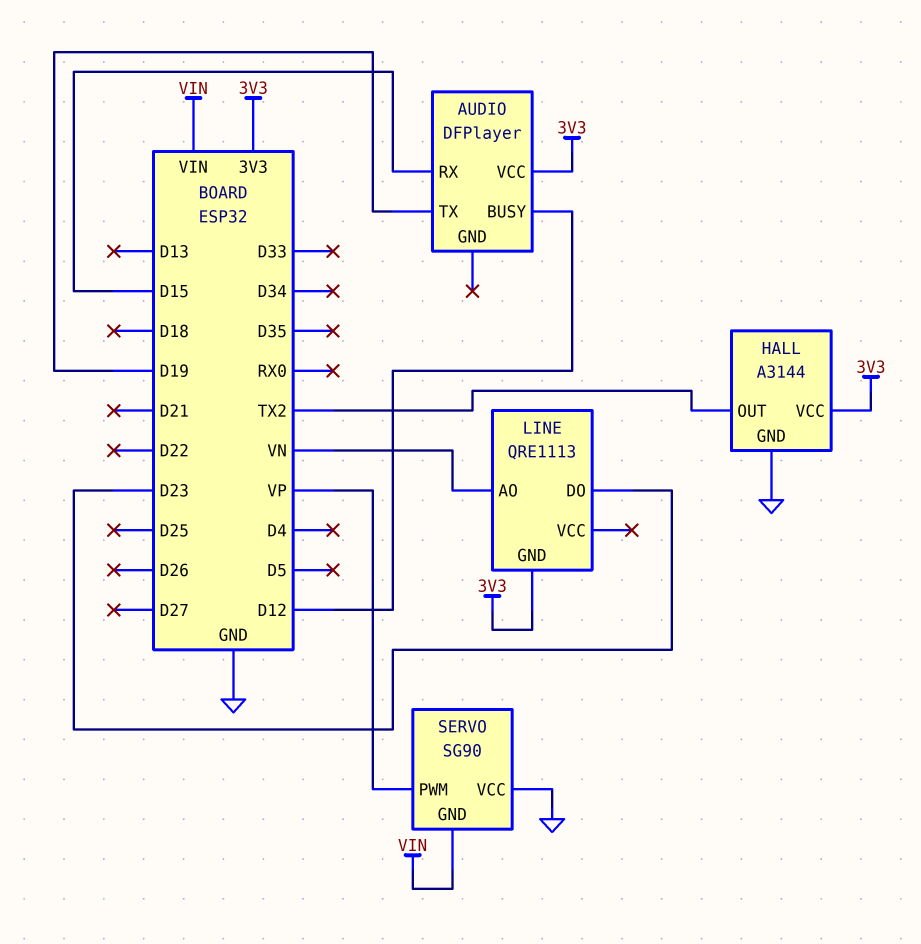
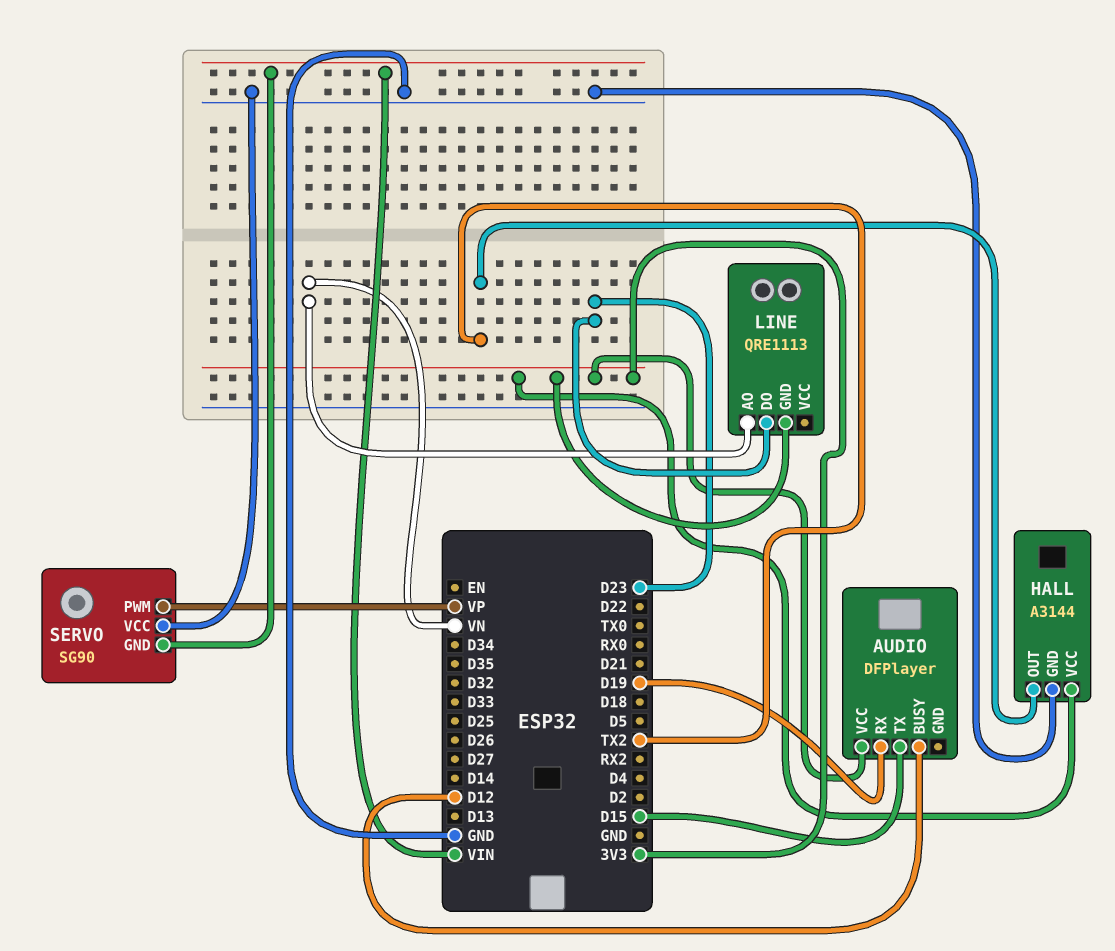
AUDIO pin RX: D15 -> D19
AUDIO pin TX: D19 -> D15

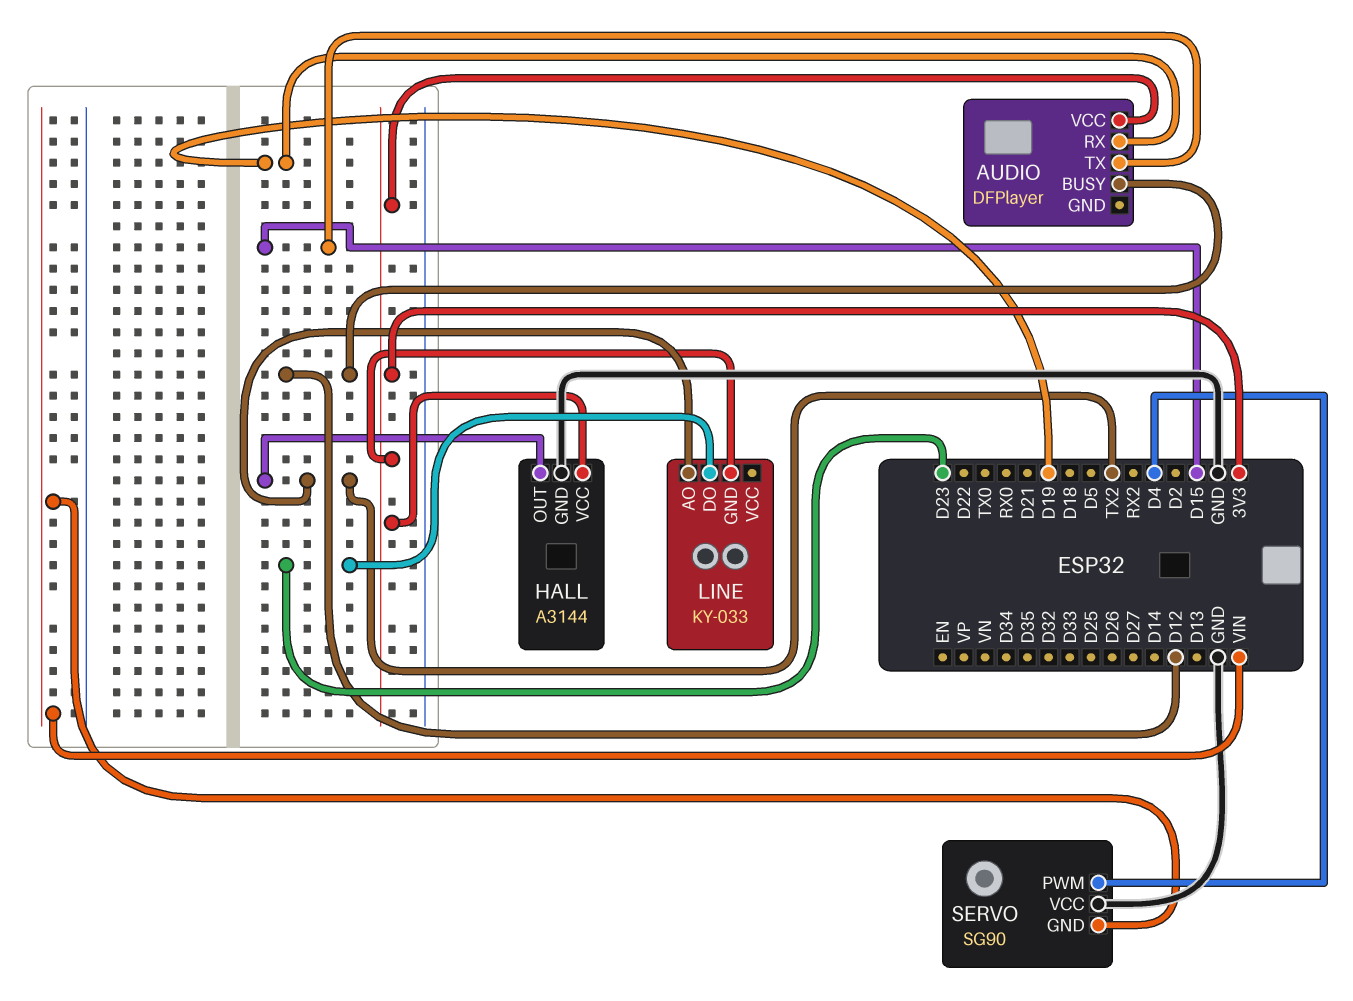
LINE: QRE1113 -> KY-033
LINE pin AO: VN -> TX2
SERVO pin PWM: VP -> D4

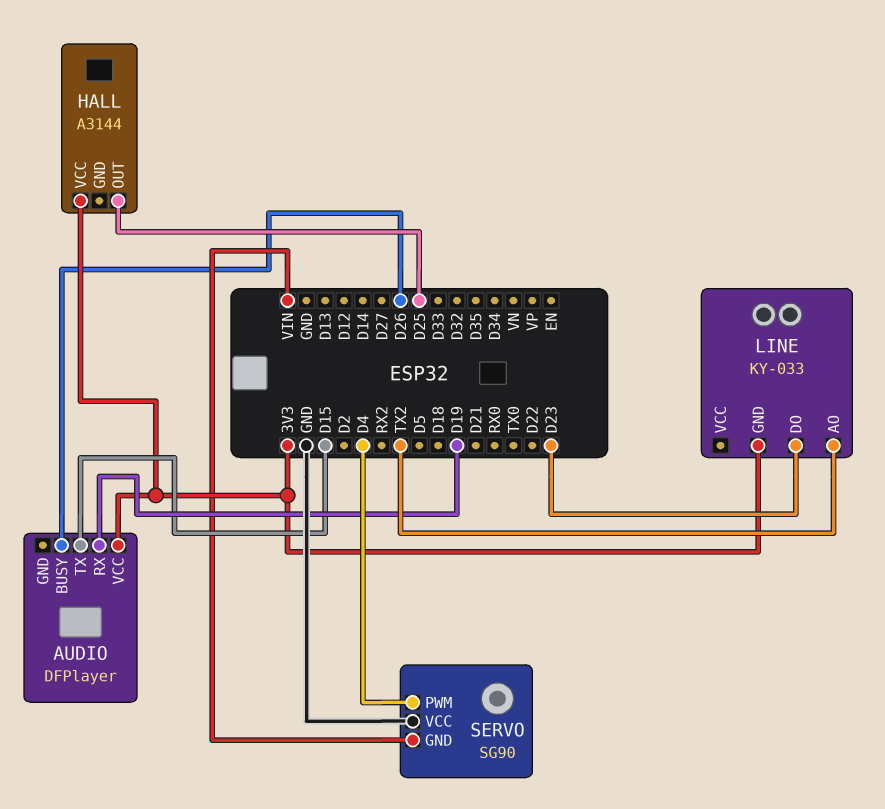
AUDIO pin BUSY: D12 -> D26
HALL pin GND: GND -> none
HALL pin OUT: TX2 -> D25

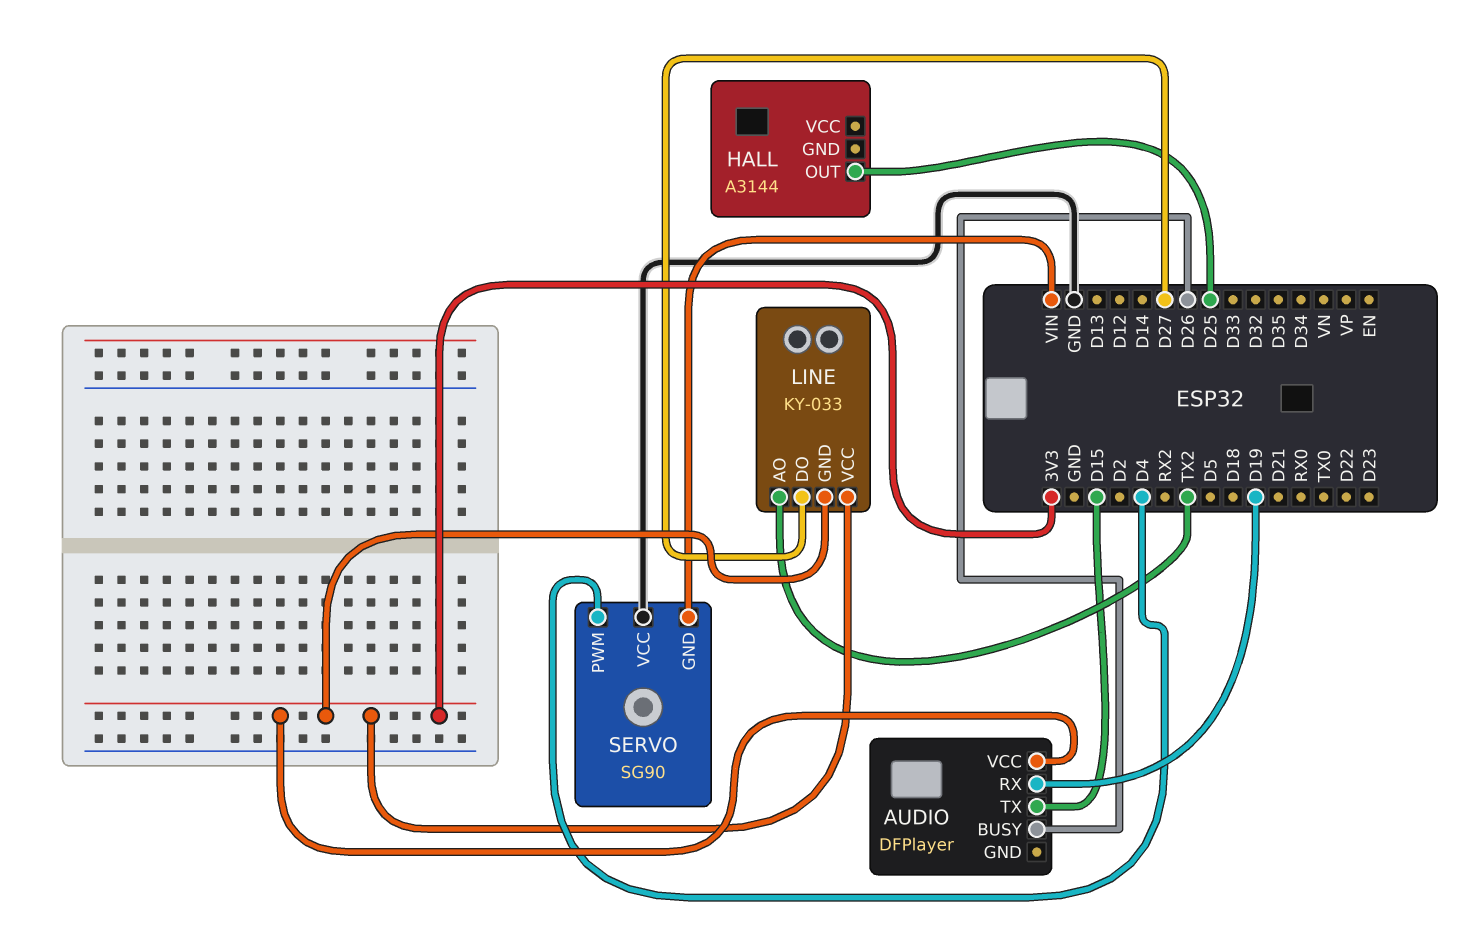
HALL pin VCC: 3V3 -> none
LINE pin DO: D23 -> D27
LINE pin VCC: none -> 3V3

